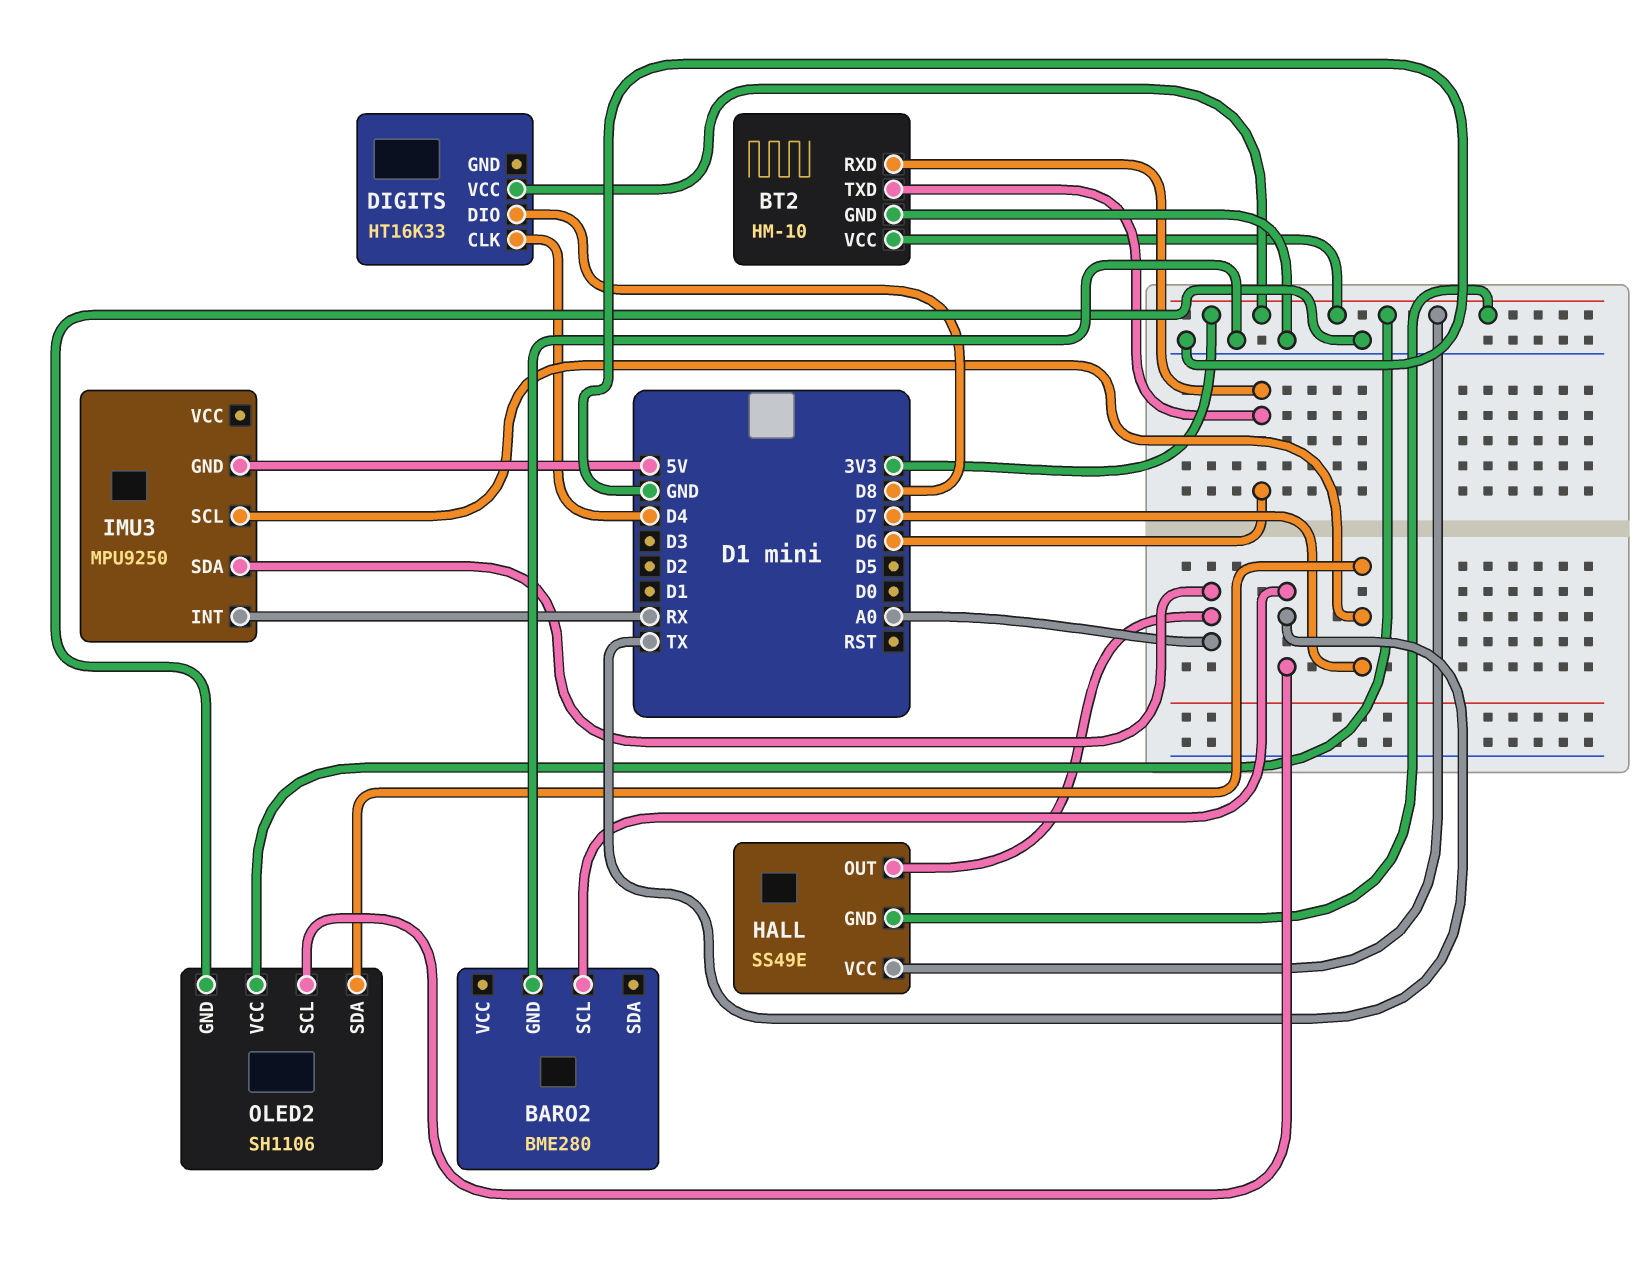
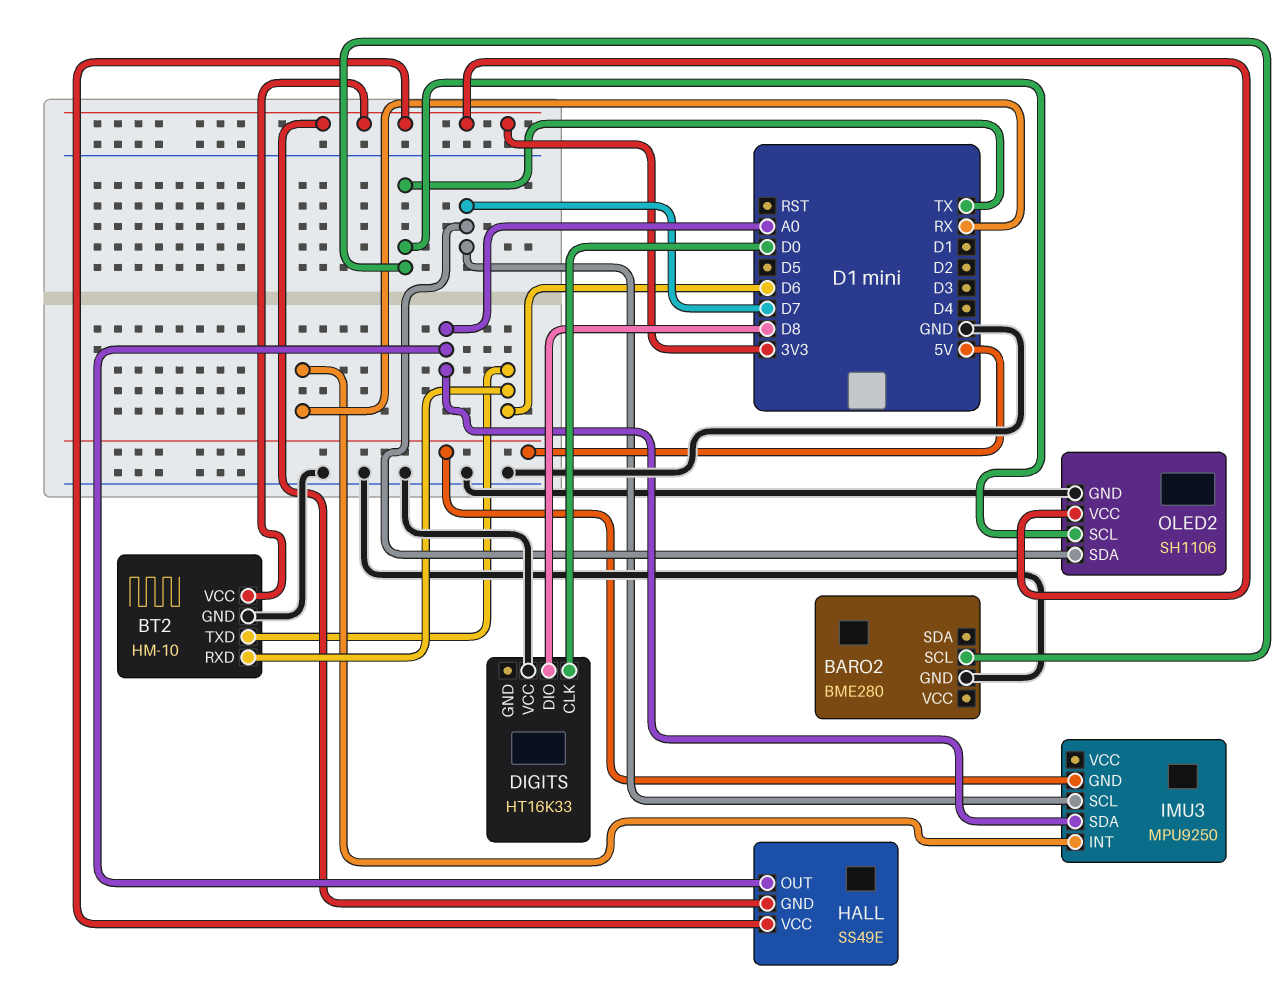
DIGITS pin CLK: D4 -> D0
DIGITS pin VCC: 3V3 -> GND

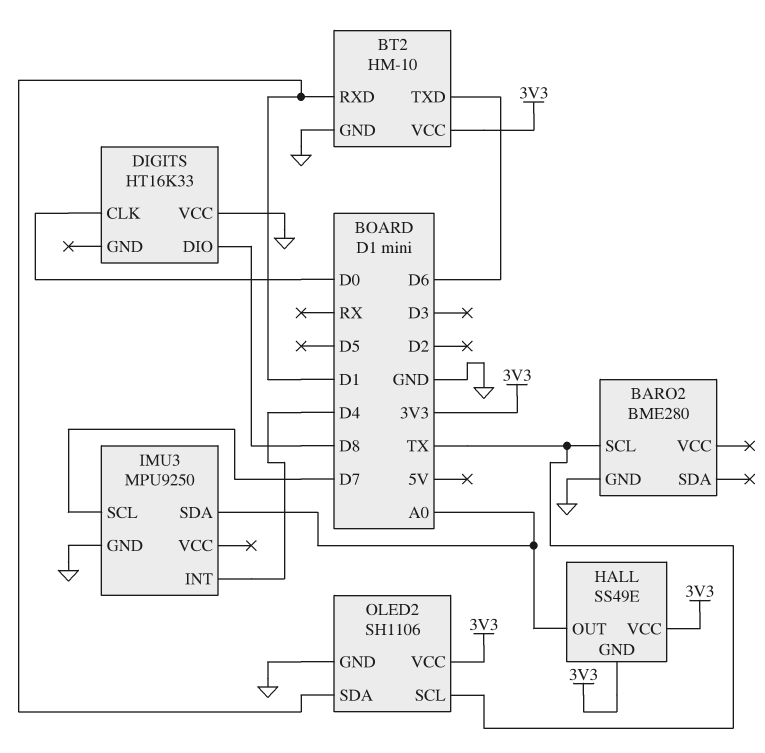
BT2 pin RXD: D6 -> D1
IMU3 pin GND: 5V -> GND
IMU3 pin INT: RX -> D4
OLED2 pin SDA: D7 -> D1

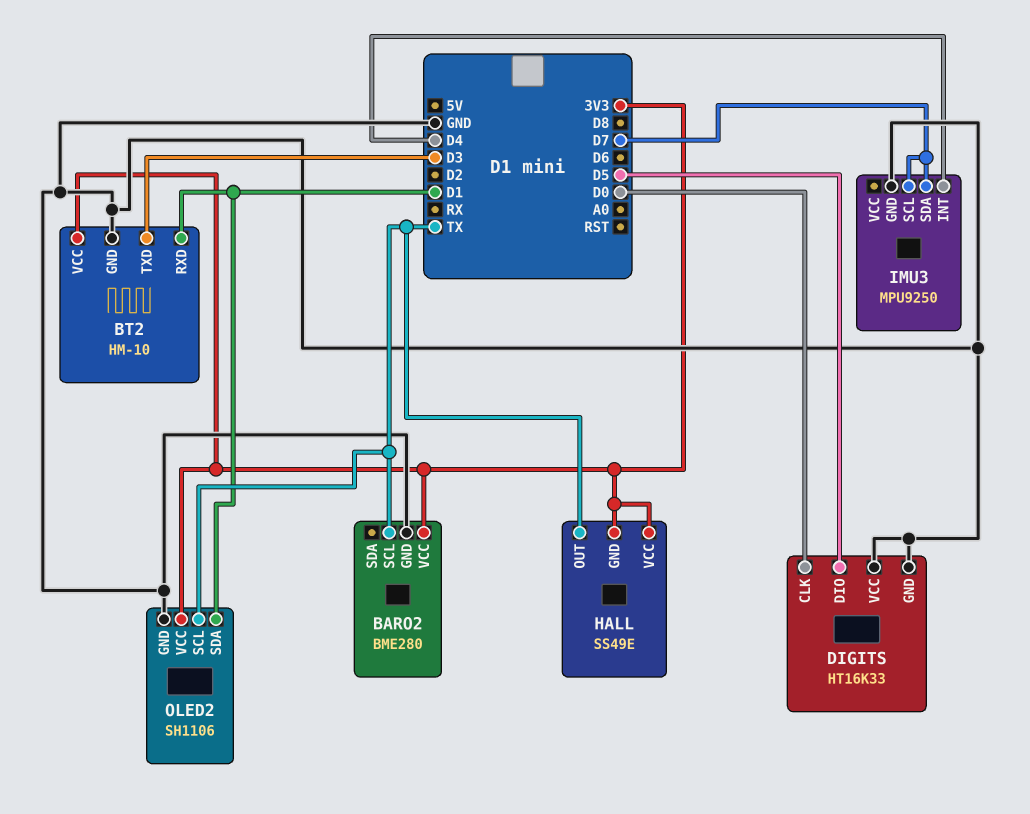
BARO2 pin VCC: none -> 3V3
BT2 pin TXD: D6 -> D3
DIGITS pin DIO: D8 -> D5
DIGITS pin GND: none -> GND
HALL pin OUT: A0 -> TX
IMU3 pin SDA: A0 -> D7

